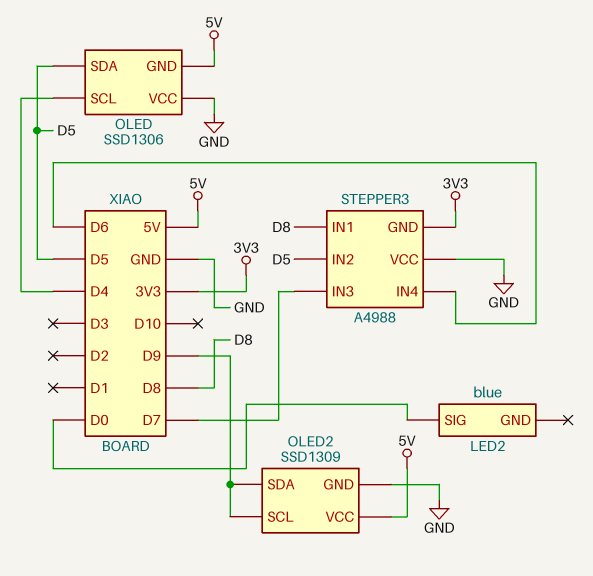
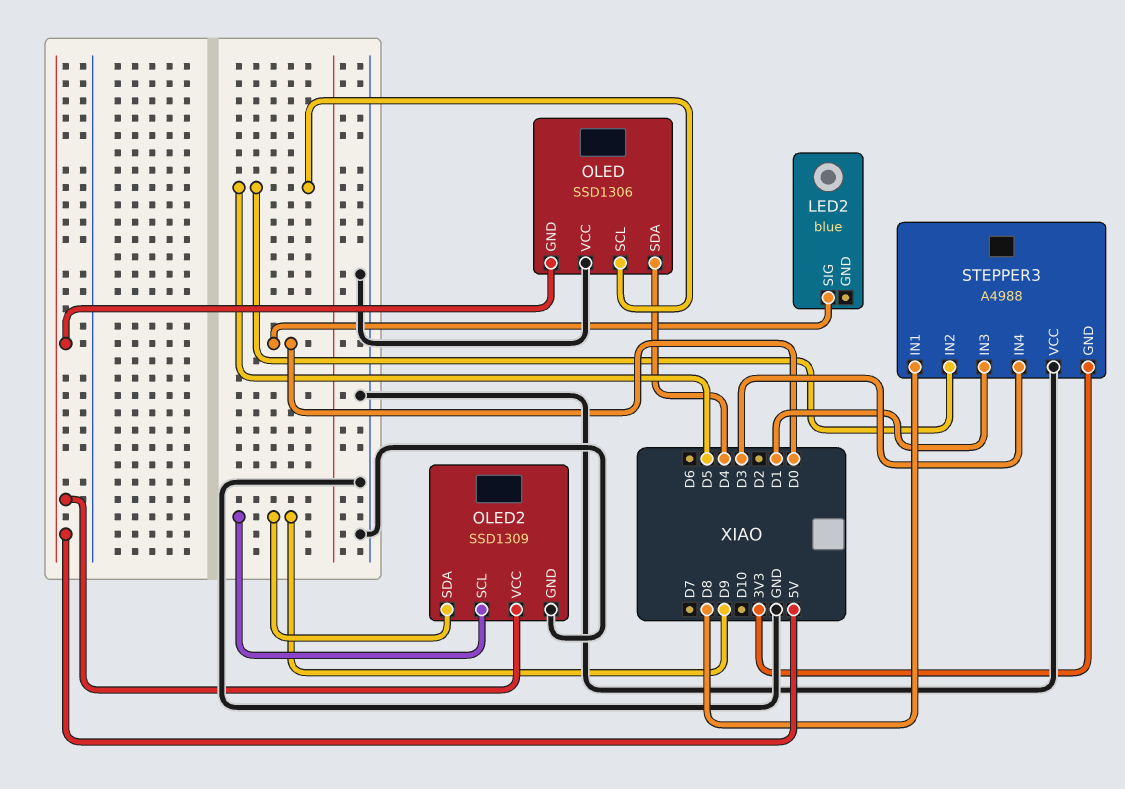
OLED pin SCL: D4 -> D5
OLED pin SDA: D5 -> D4
STEPPER3 pin IN3: D7 -> D1
STEPPER3 pin IN4: D6 -> D3

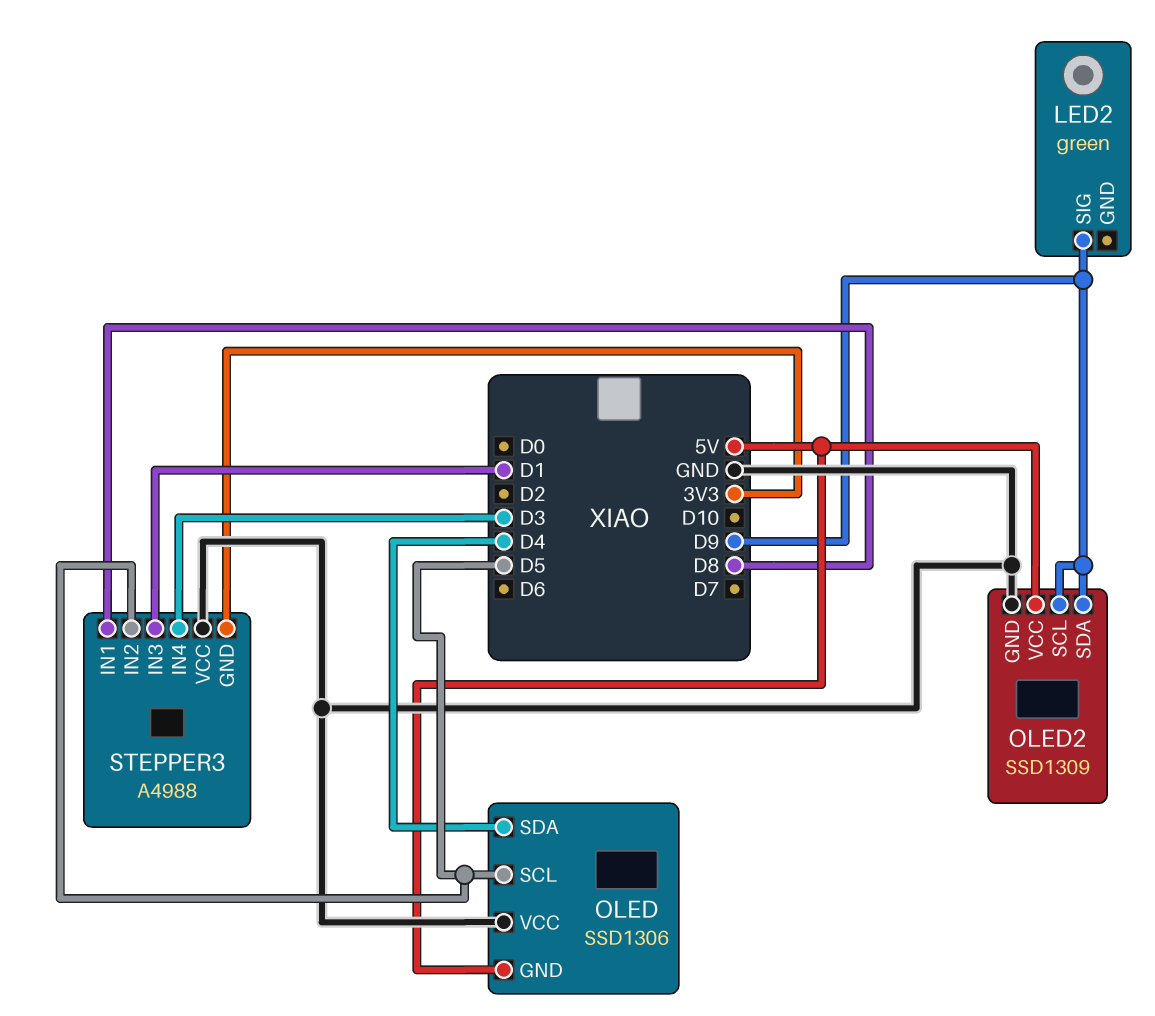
LED2: blue -> green
LED2 pin SIG: D0 -> D9

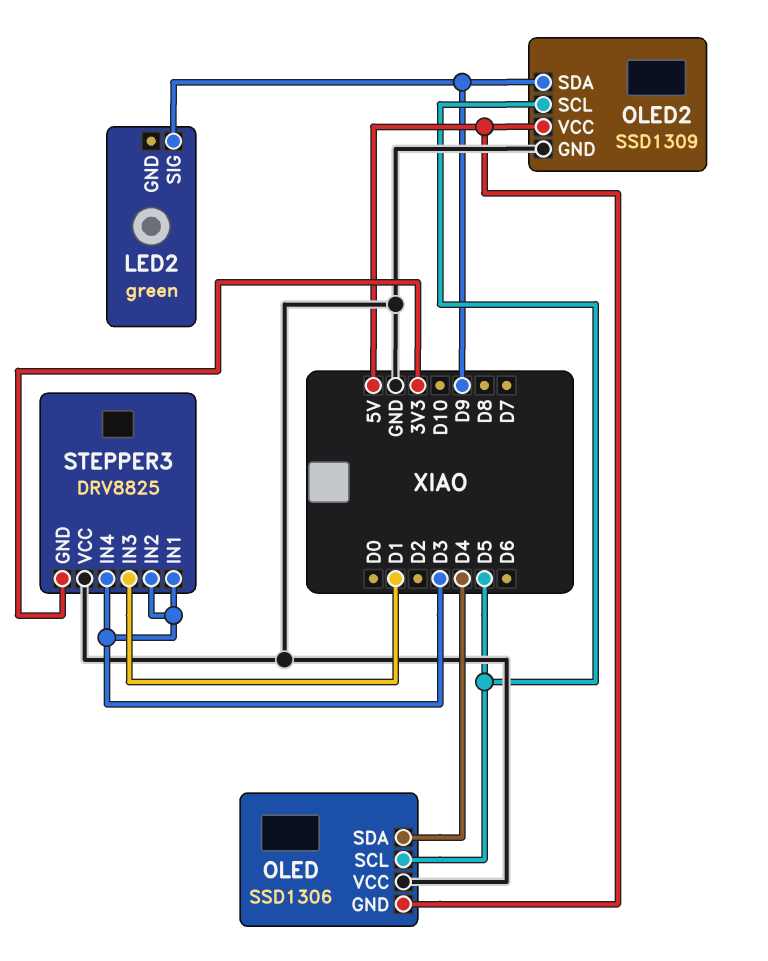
OLED2 pin SCL: D9 -> D5
STEPPER3: A4988 -> DRV8825
STEPPER3 pin IN1: D8 -> D3
STEPPER3 pin IN2: D5 -> D3

